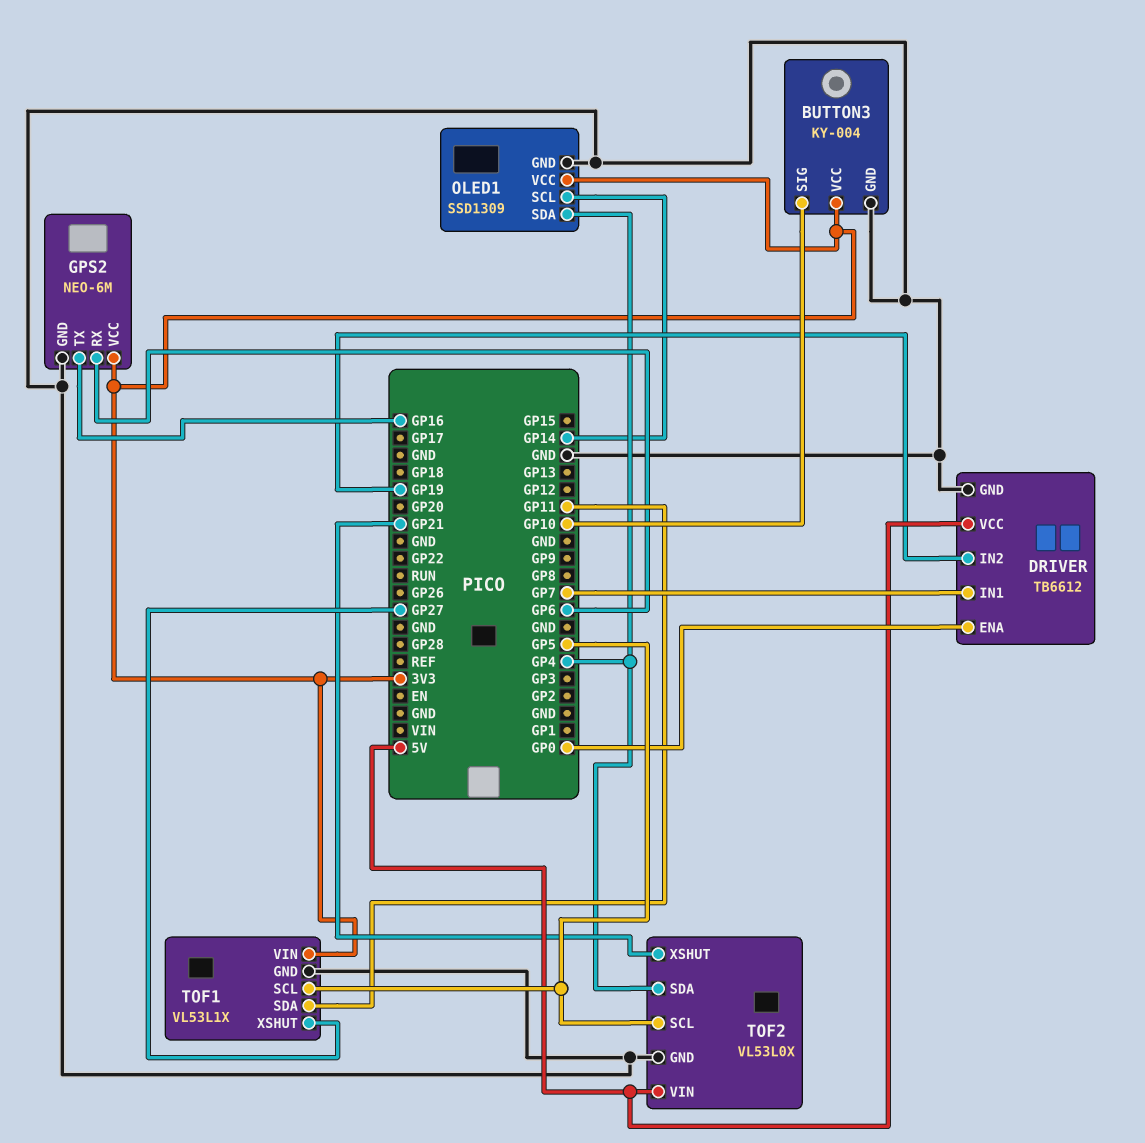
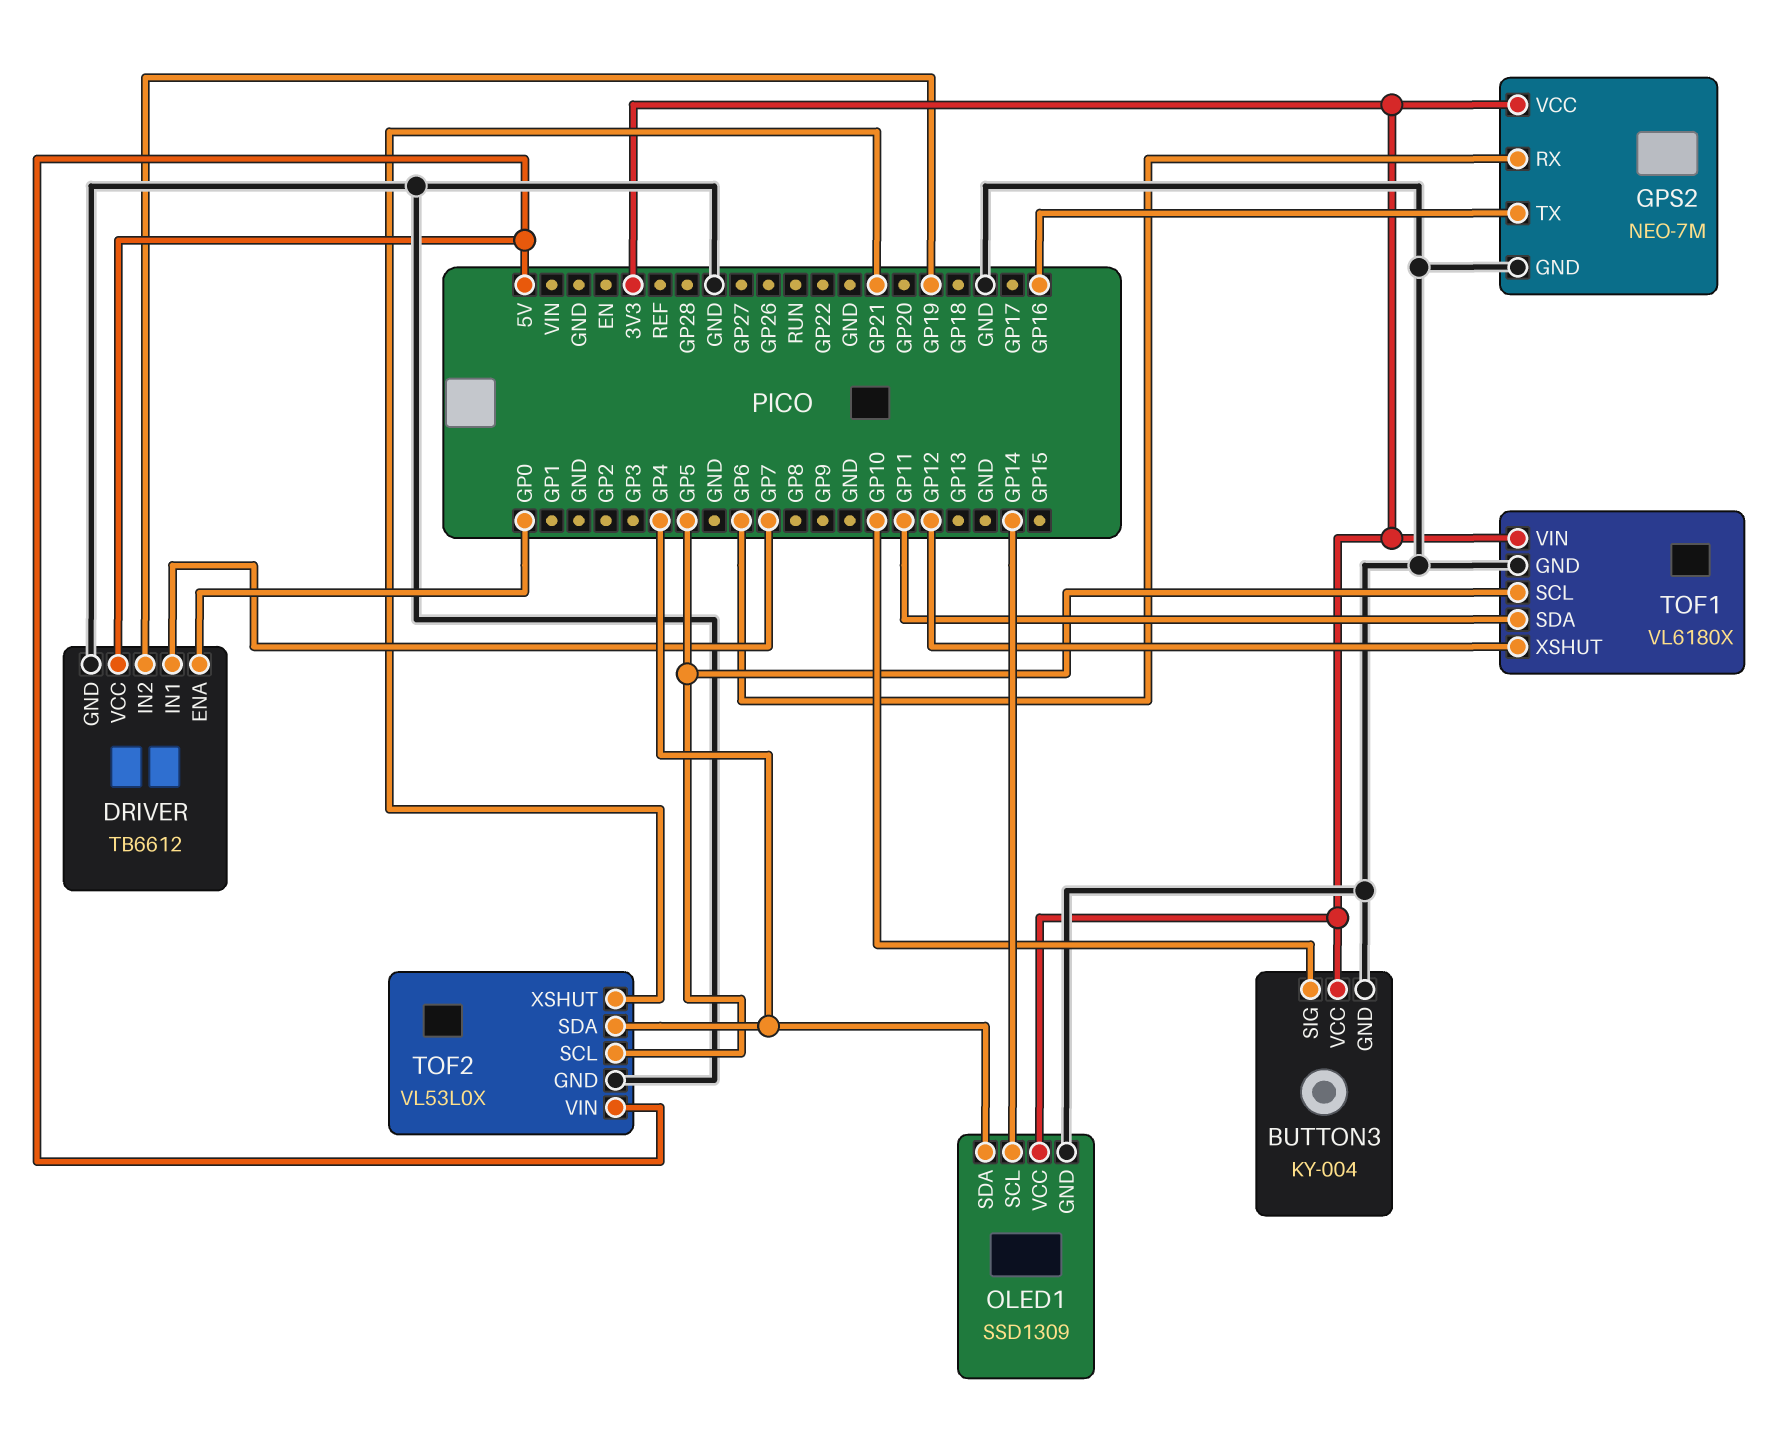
GPS2: NEO-6M -> NEO-7M
TOF1: VL53L1X -> VL6180X
TOF1 pin XSHUT: GP27 -> GP12

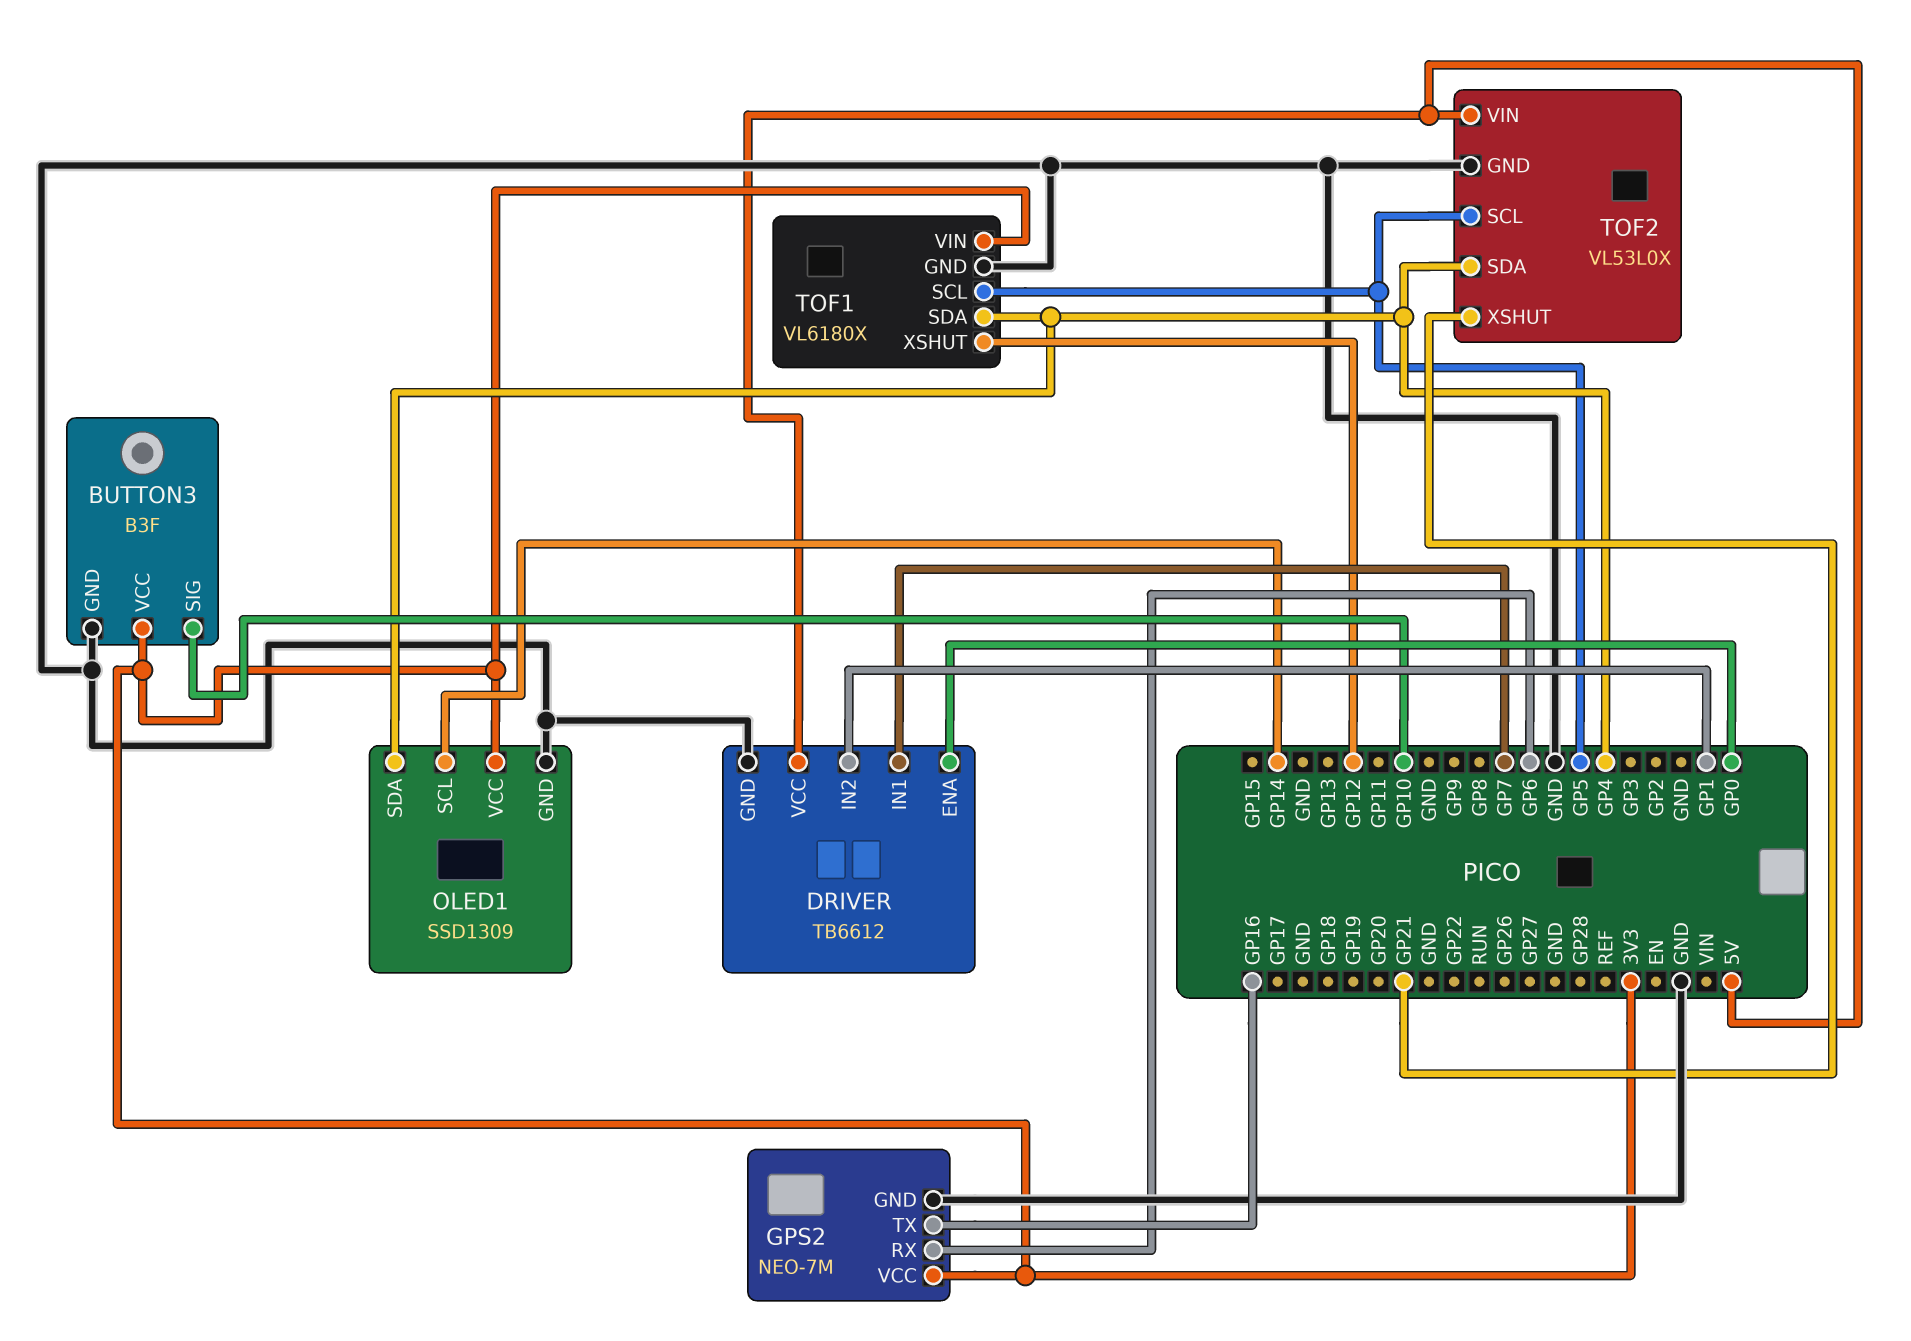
BUTTON3: KY-004 -> B3F
DRIVER pin IN2: GP19 -> GP1
TOF1 pin SDA: GP11 -> GP4

